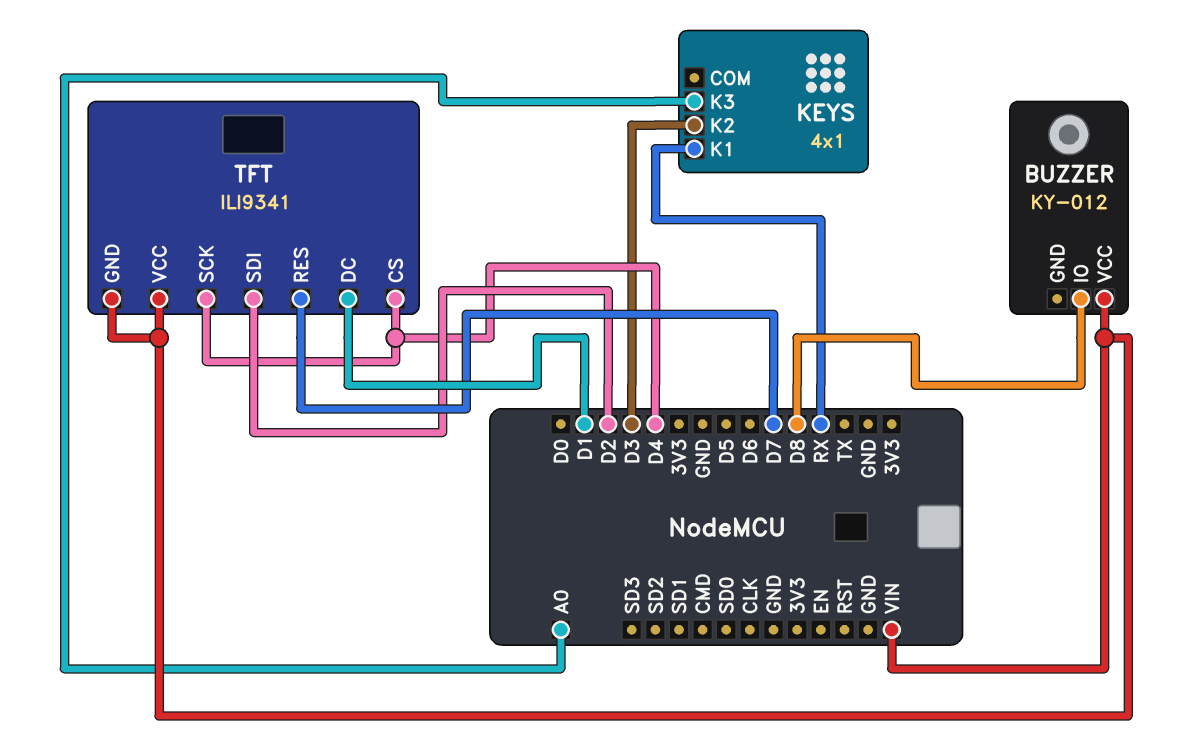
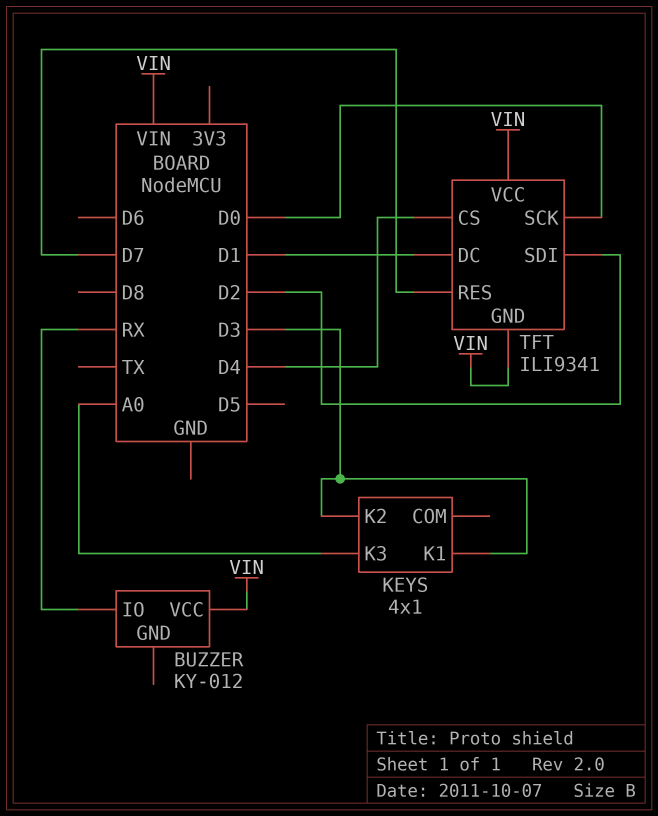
BUZZER pin IO: D8 -> RX
KEYS pin K1: RX -> D3
TFT pin SCK: D4 -> D0

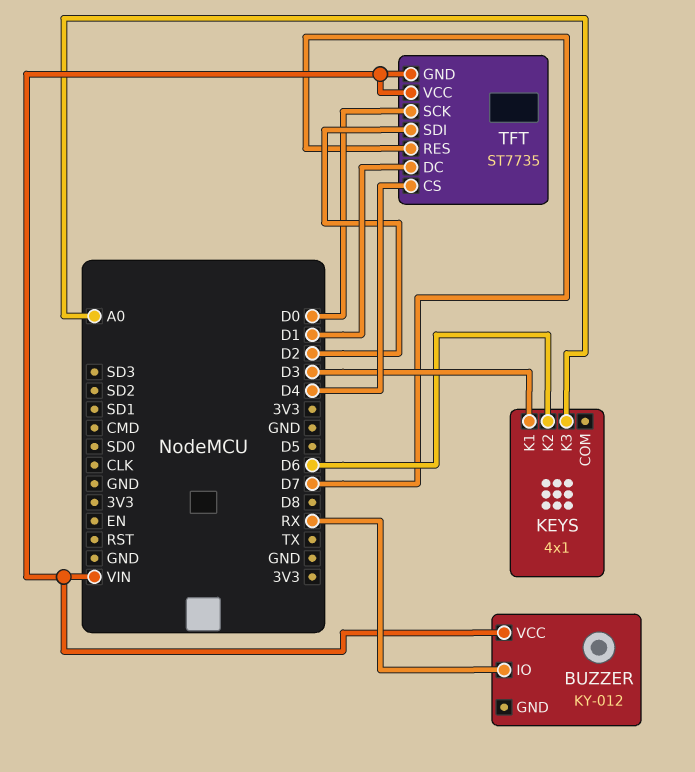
KEYS pin K2: D3 -> D6
TFT: ILI9341 -> ST7735

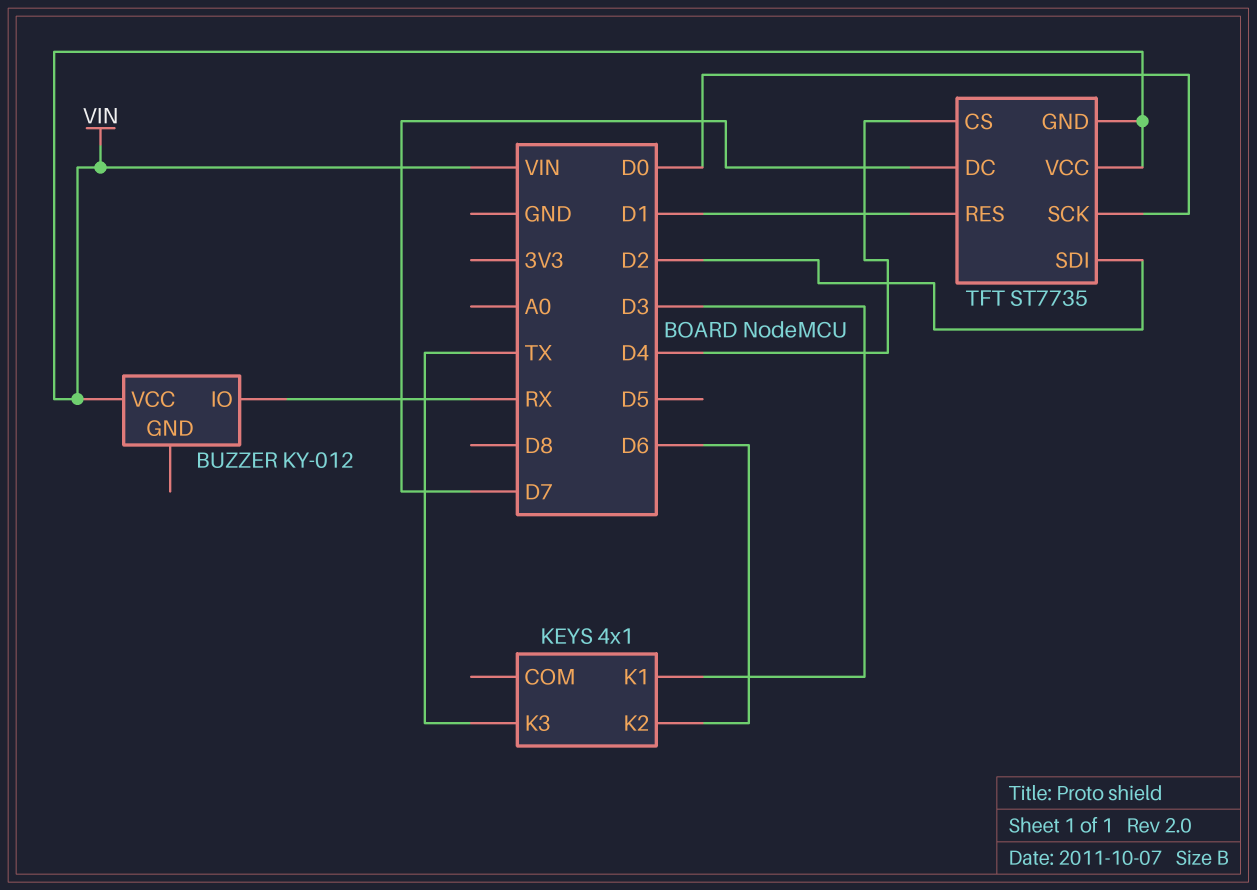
KEYS pin K3: A0 -> TX
TFT pin DC: D1 -> D7
TFT pin RES: D7 -> D1

